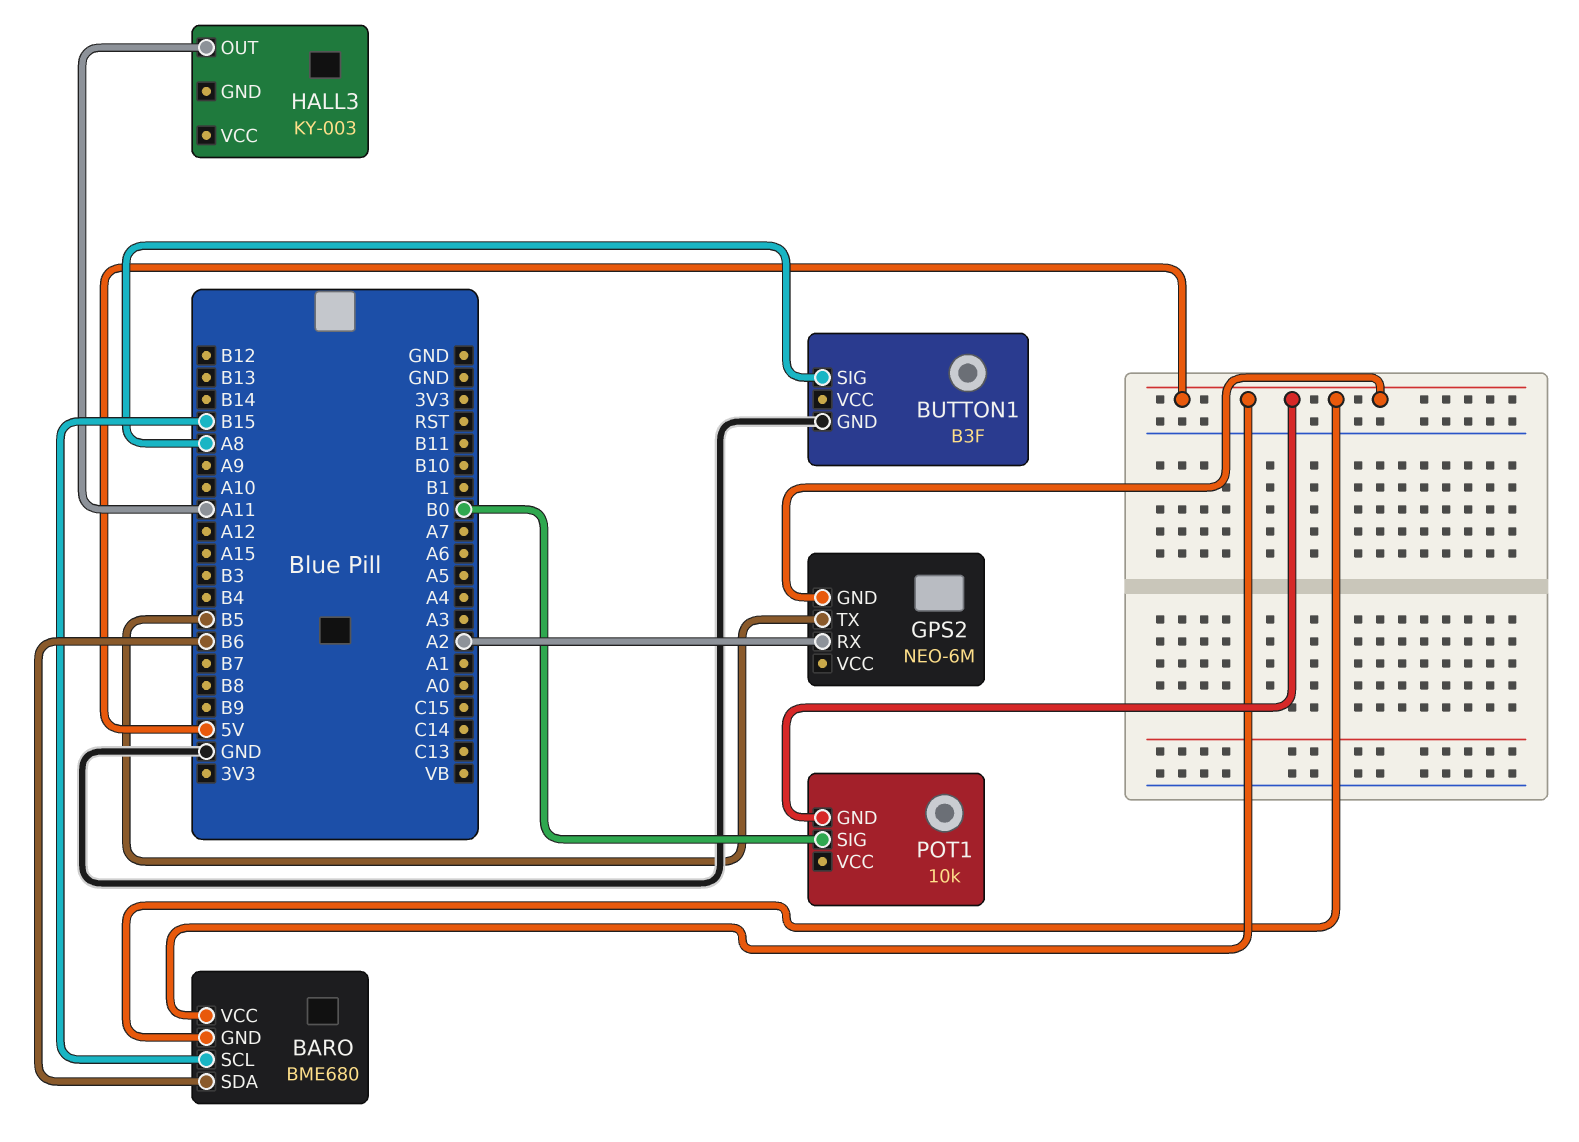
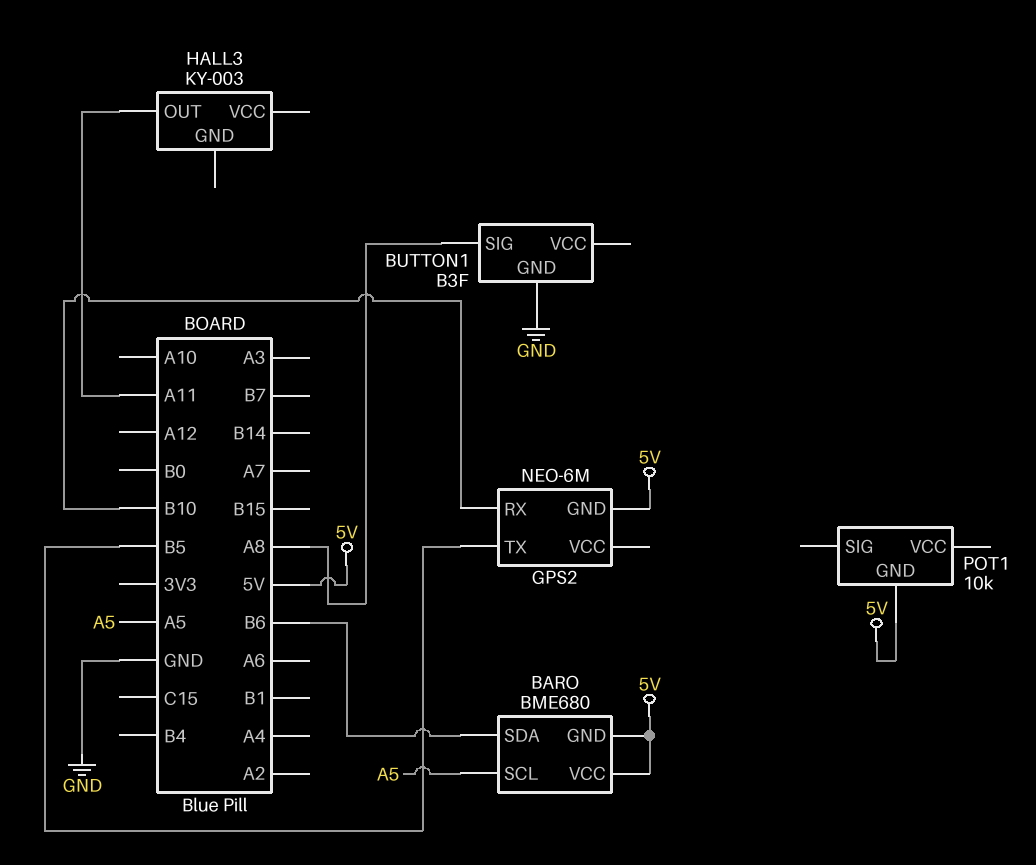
BARO pin SCL: B15 -> A5
GPS2 pin RX: A2 -> B10
POT1 pin SIG: B0 -> none

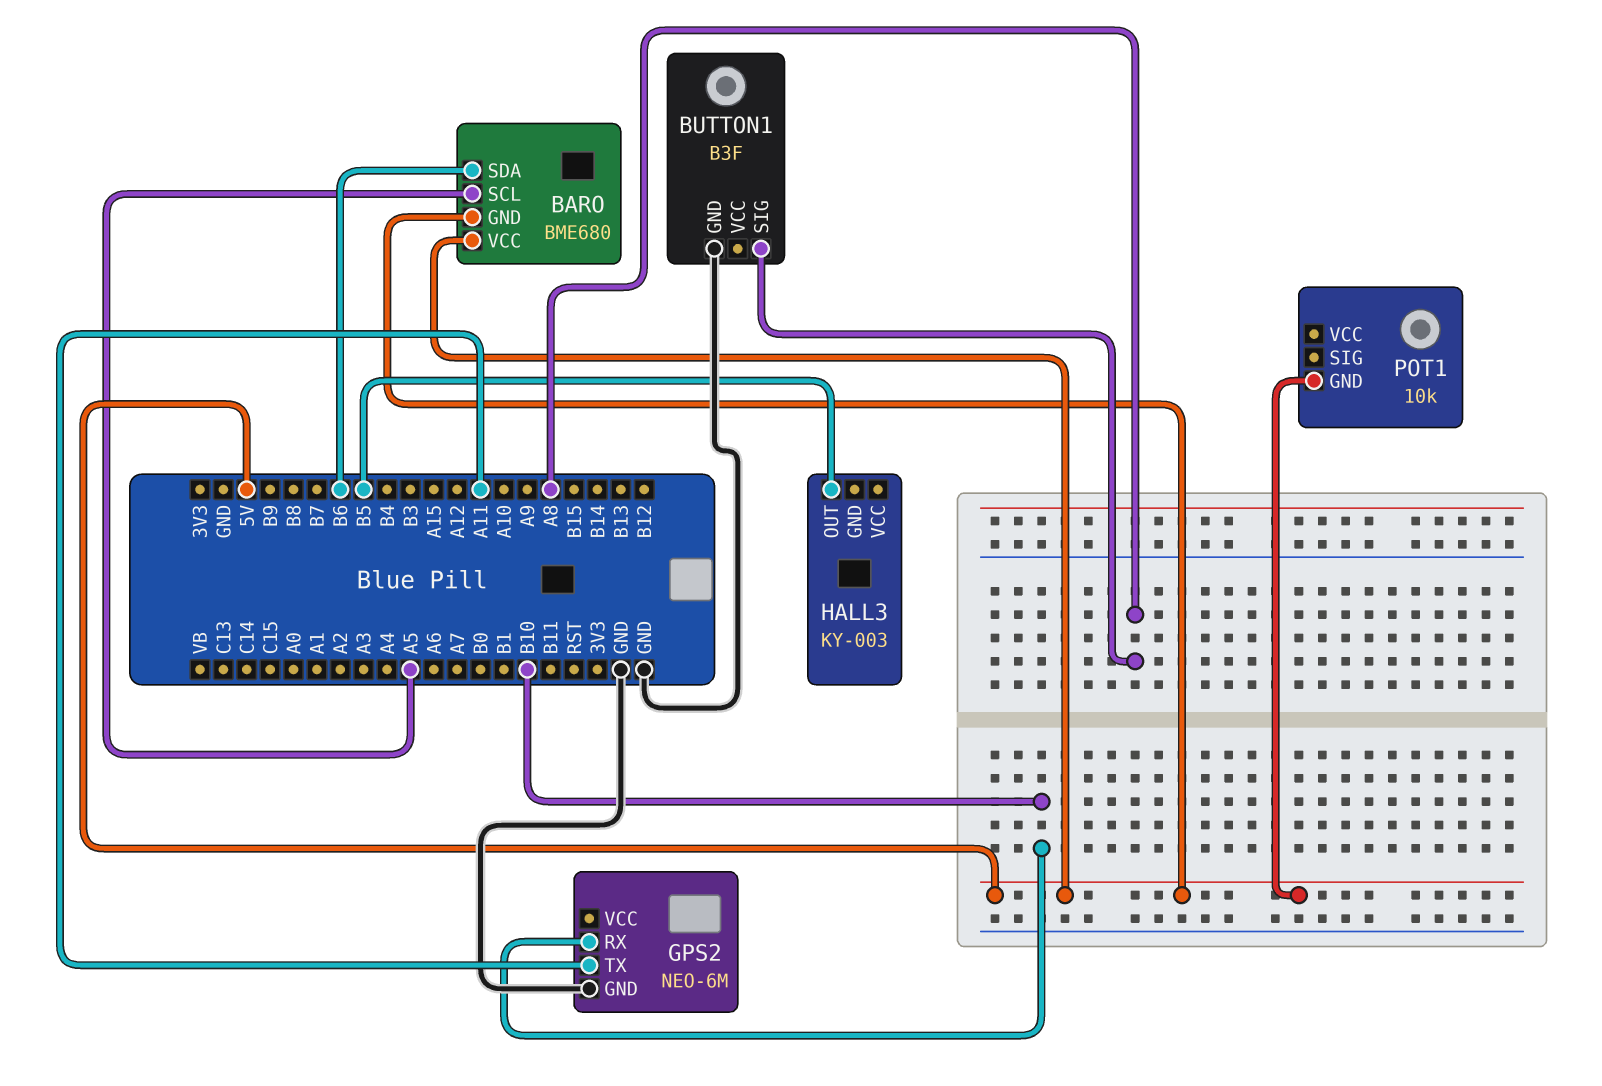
GPS2 pin GND: 5V -> GND
GPS2 pin TX: B5 -> A11
HALL3 pin OUT: A11 -> B5

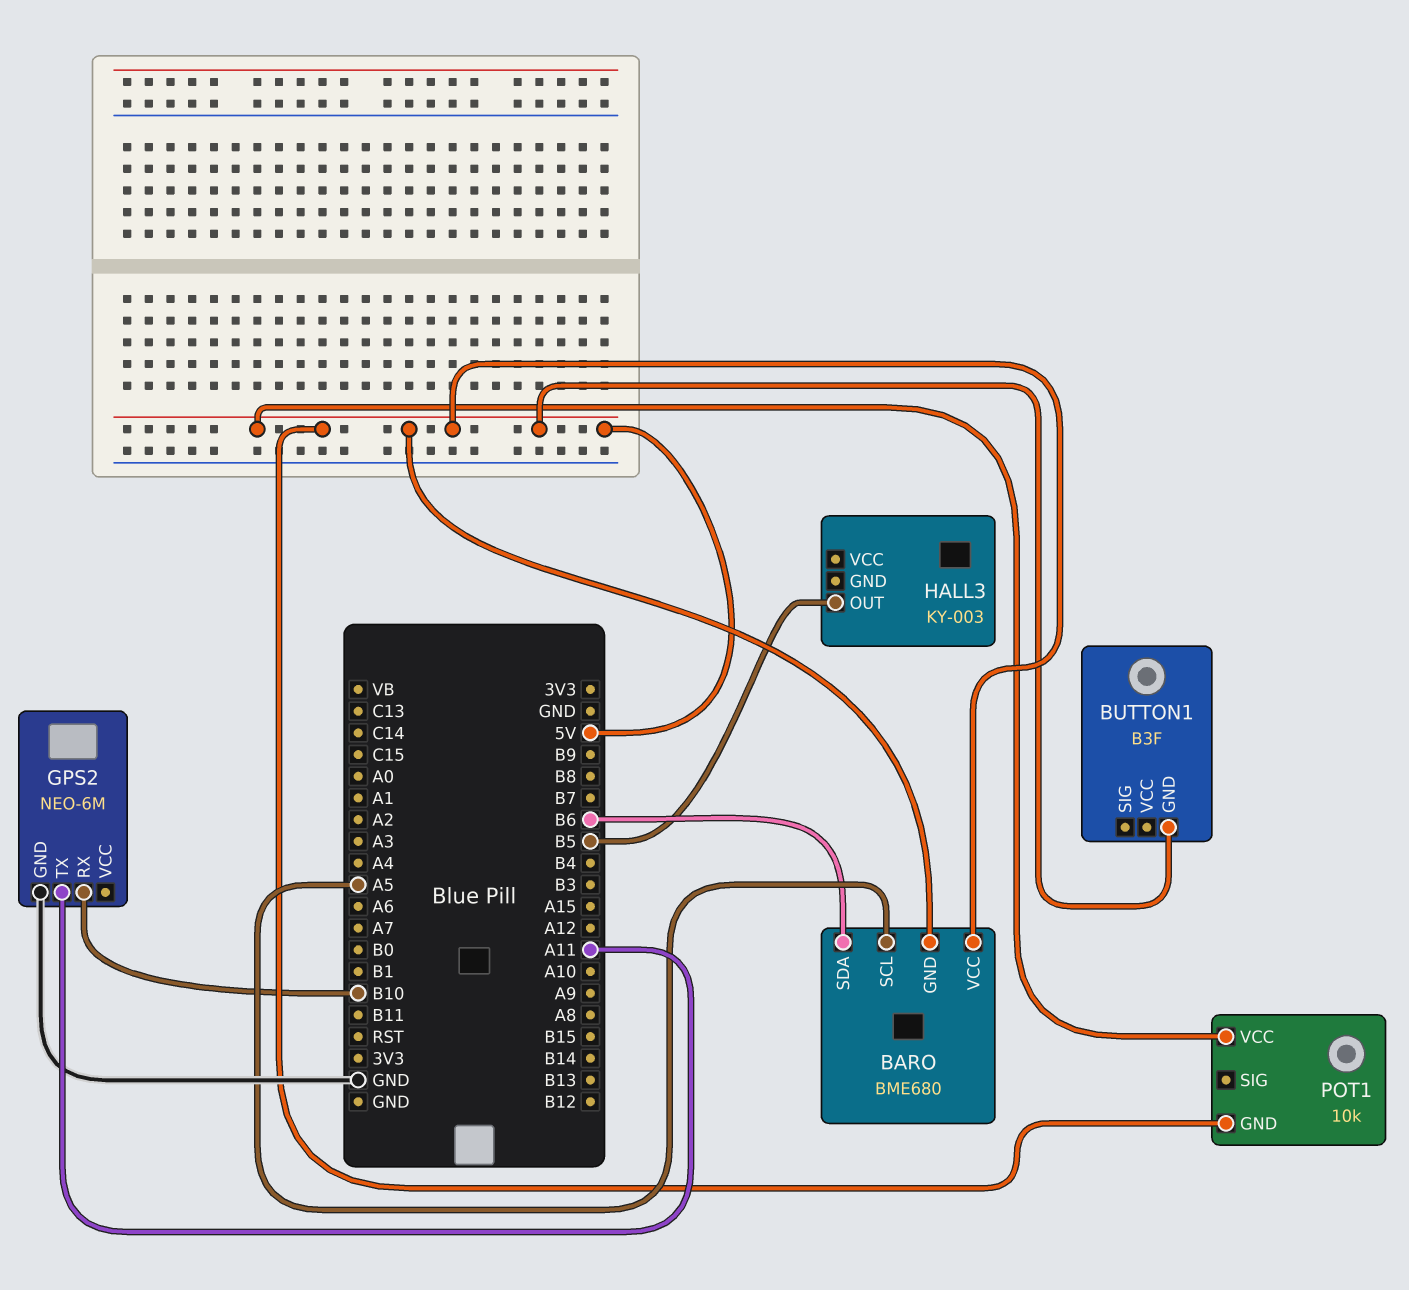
BUTTON1 pin GND: GND -> 5V
BUTTON1 pin SIG: A8 -> none
POT1 pin VCC: none -> 5V

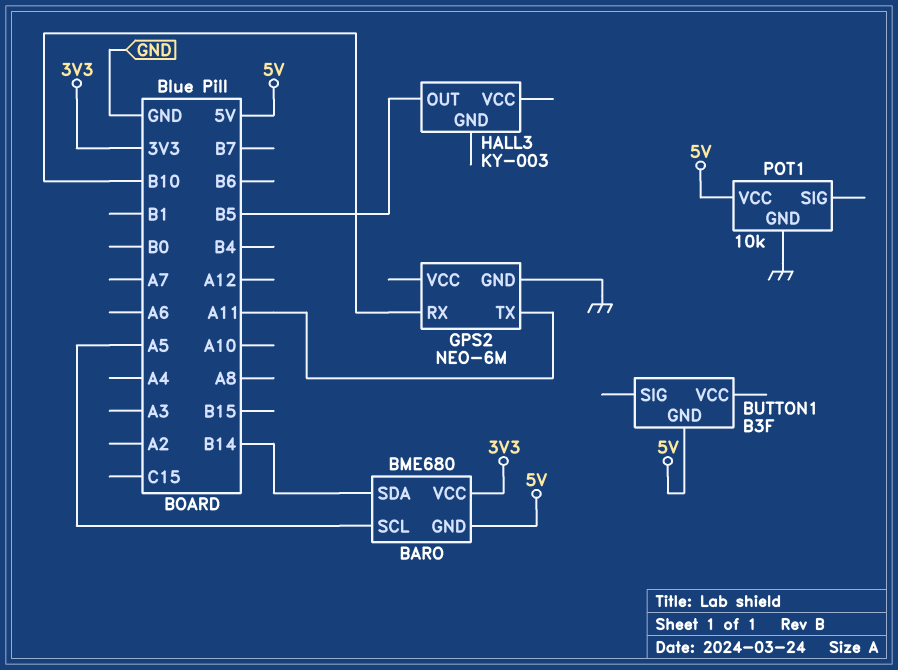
BARO pin SDA: B6 -> B14
BARO pin VCC: 5V -> 3V3
POT1 pin GND: 5V -> GND

